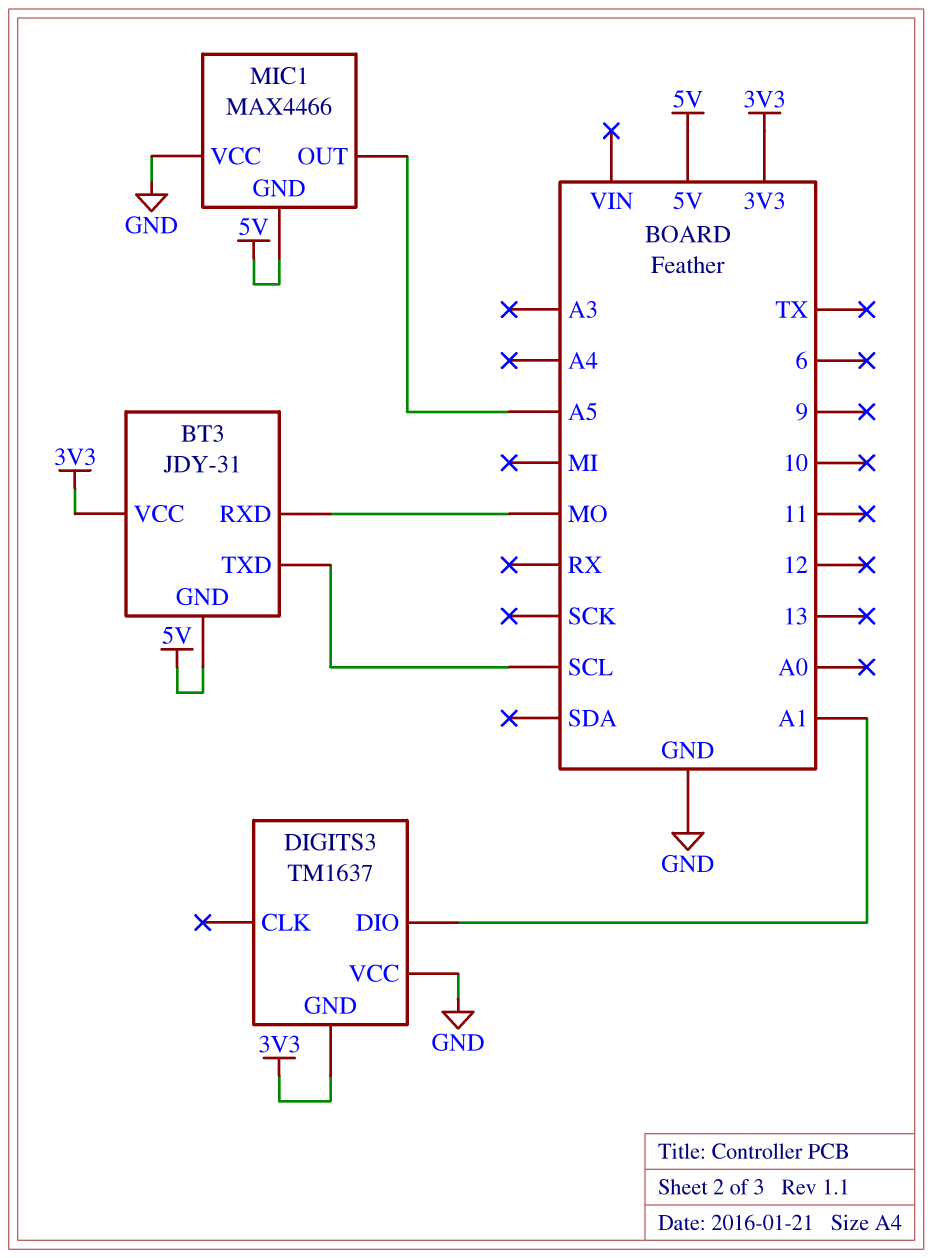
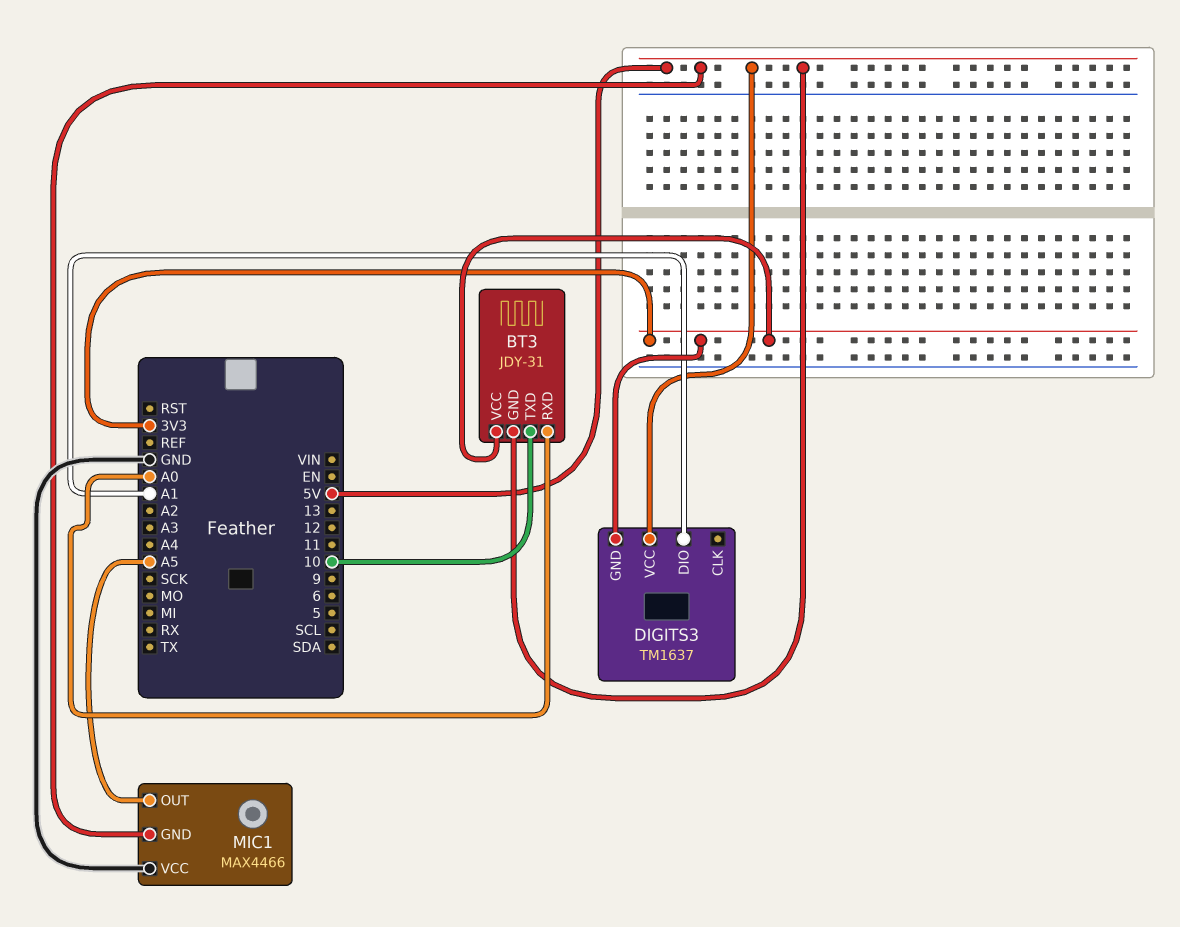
BT3 pin RXD: MO -> A0
BT3 pin TXD: SCL -> 10
DIGITS3 pin VCC: GND -> 5V

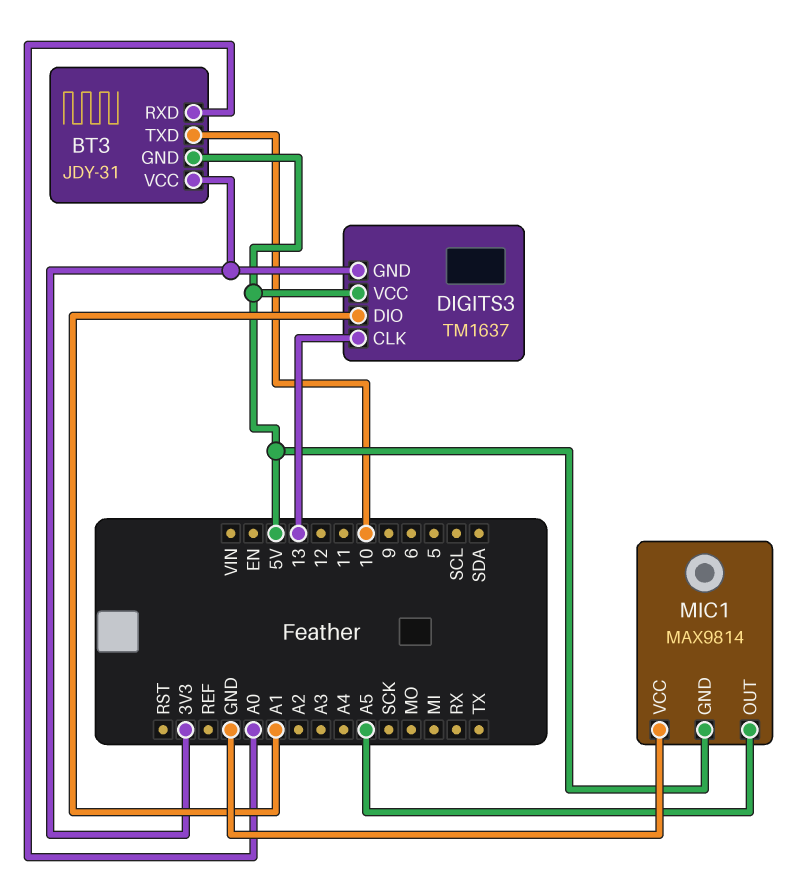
DIGITS3 pin CLK: none -> 13
MIC1: MAX4466 -> MAX9814

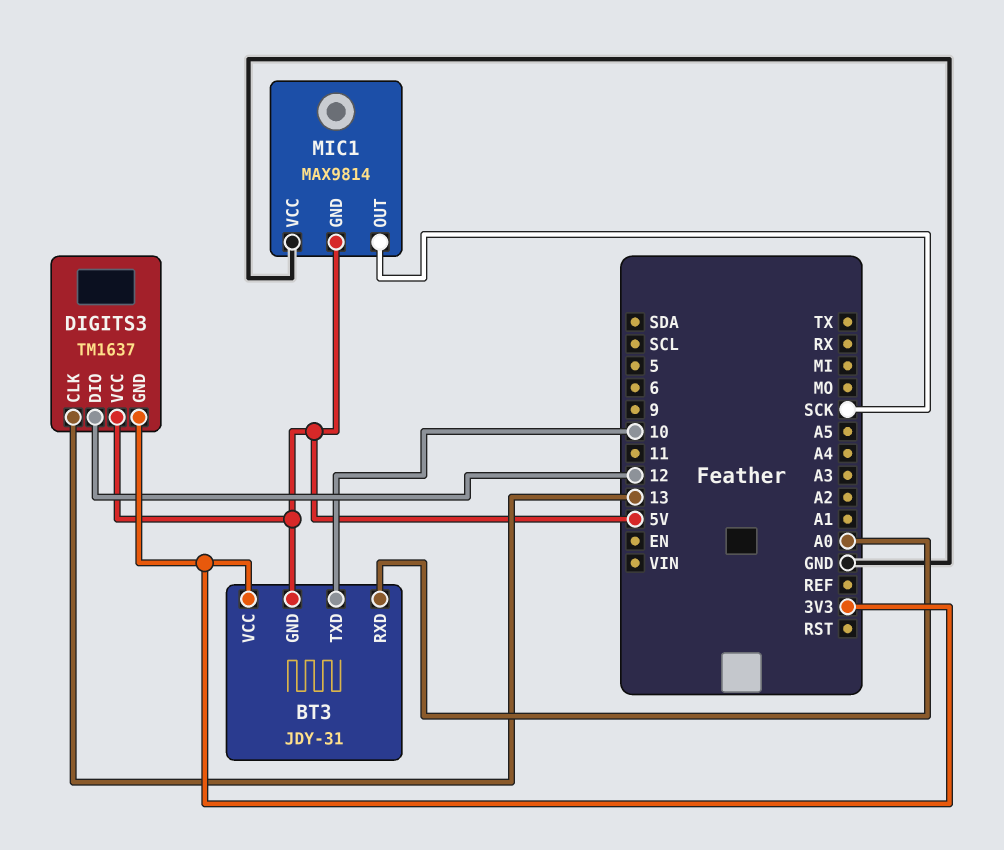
DIGITS3 pin DIO: A1 -> 12
MIC1 pin OUT: A5 -> SCK

